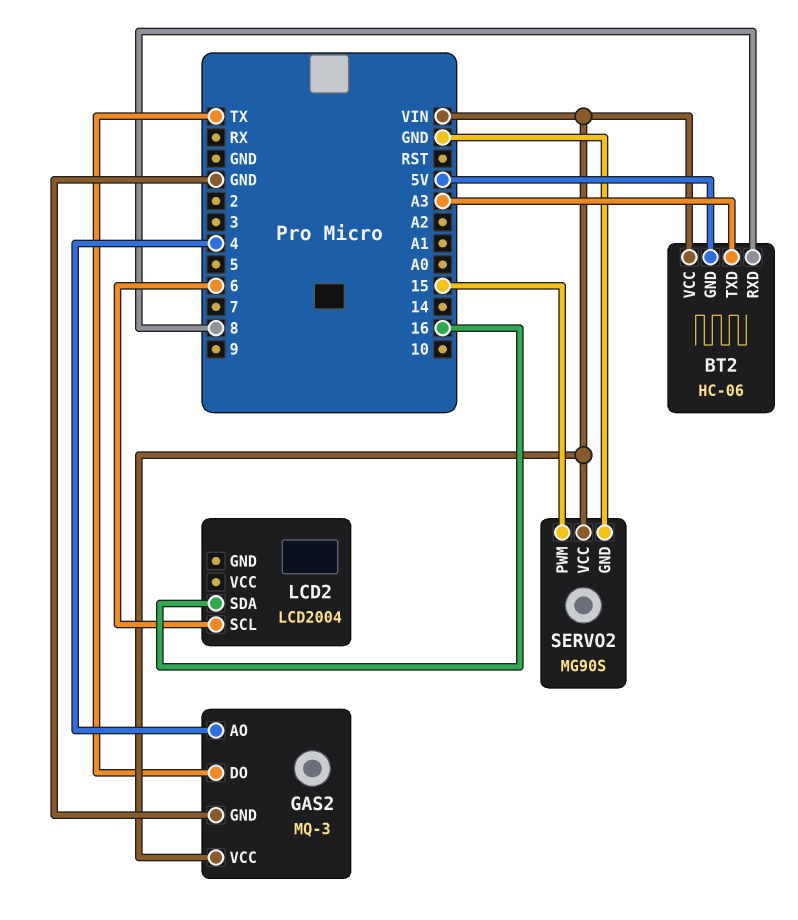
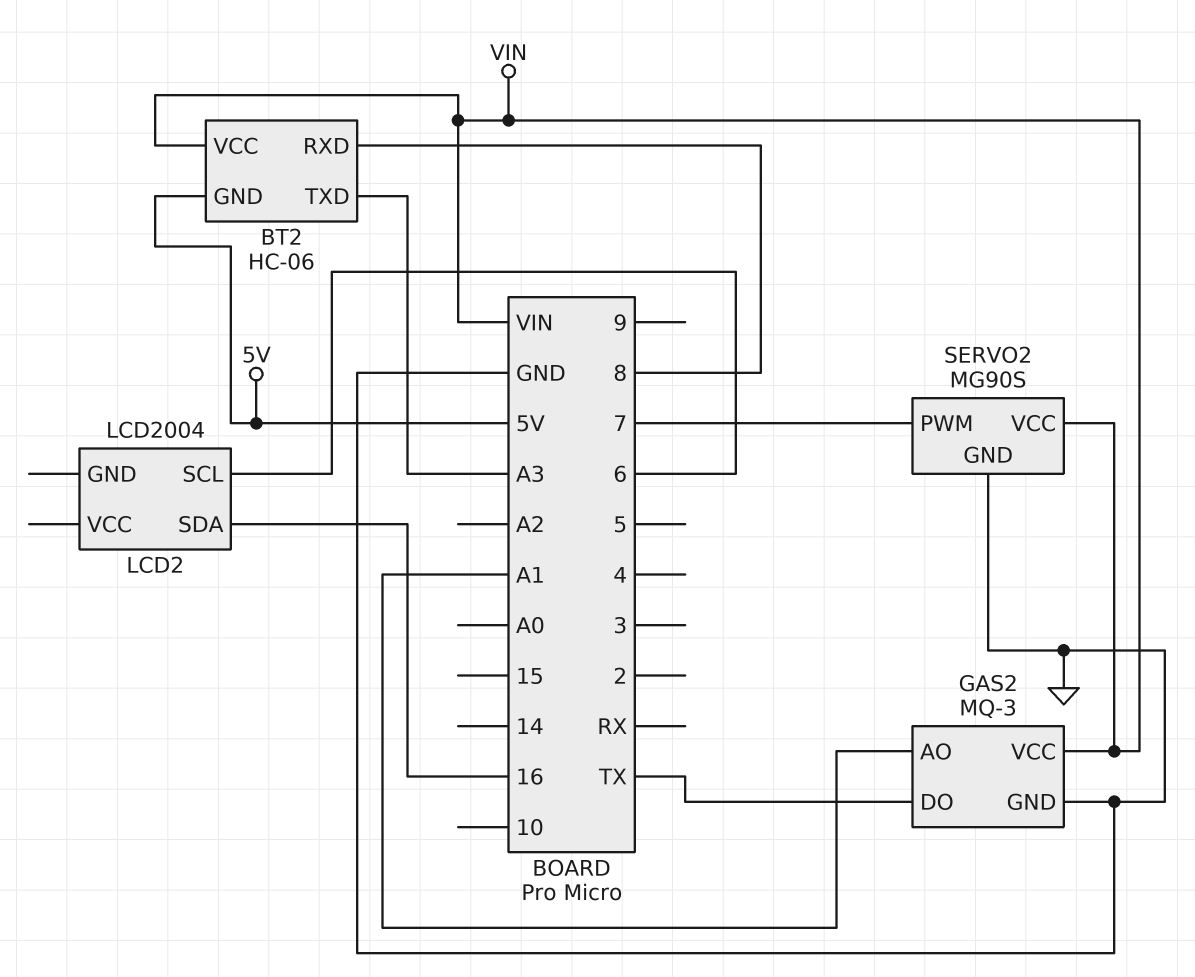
GAS2 pin AO: 4 -> A1
SERVO2 pin PWM: 15 -> 7

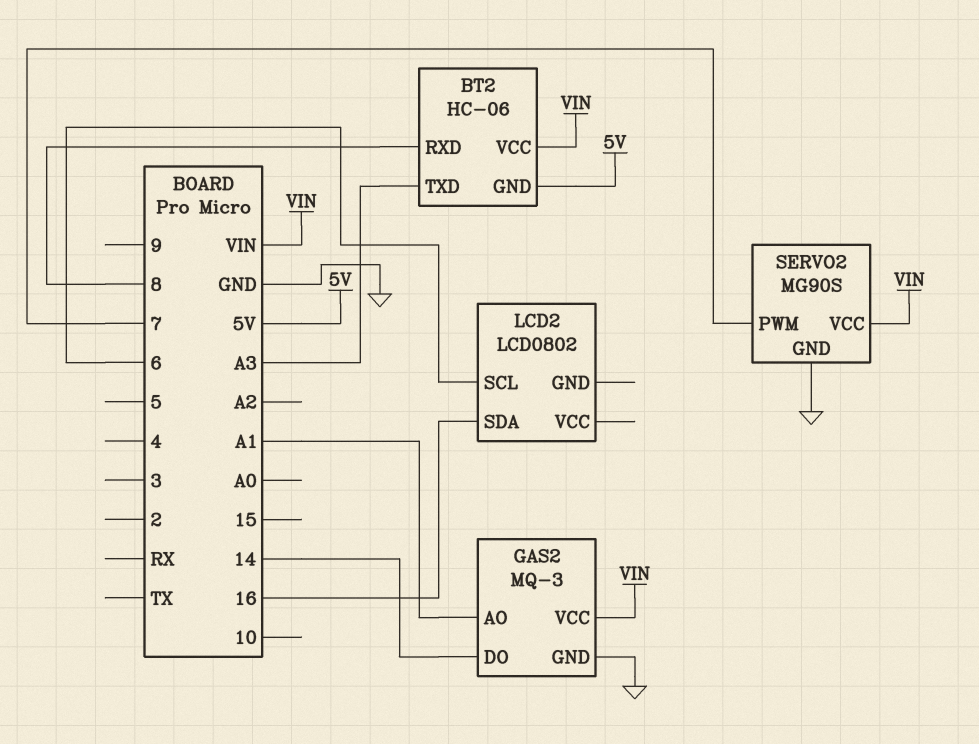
GAS2 pin DO: TX -> 14
LCD2: LCD2004 -> LCD0802

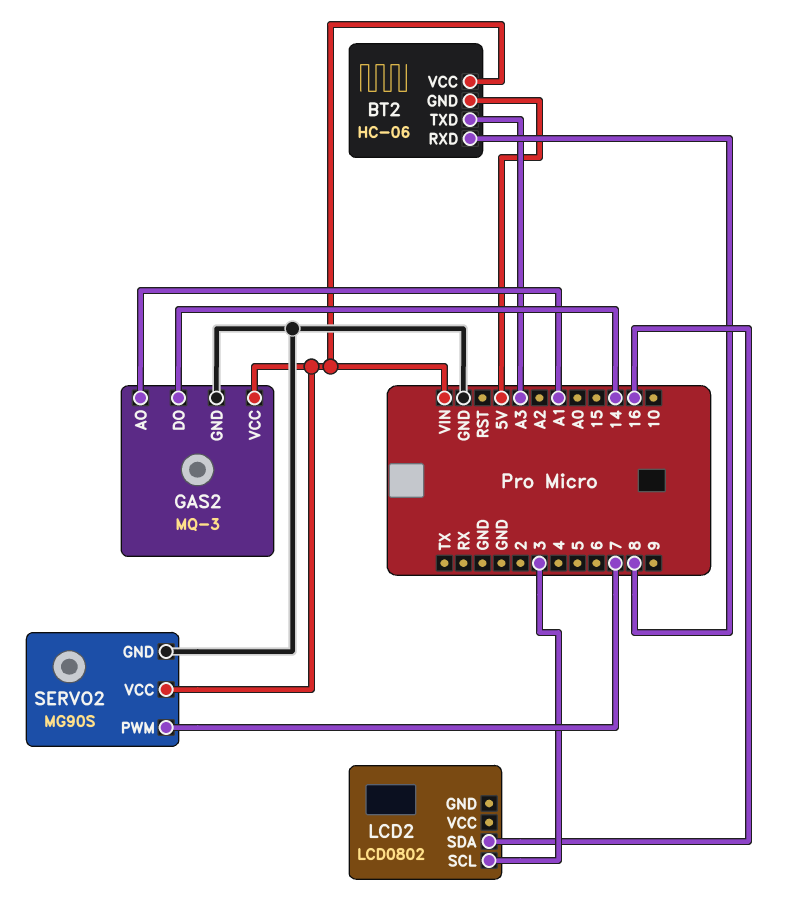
LCD2 pin SCL: 6 -> 3

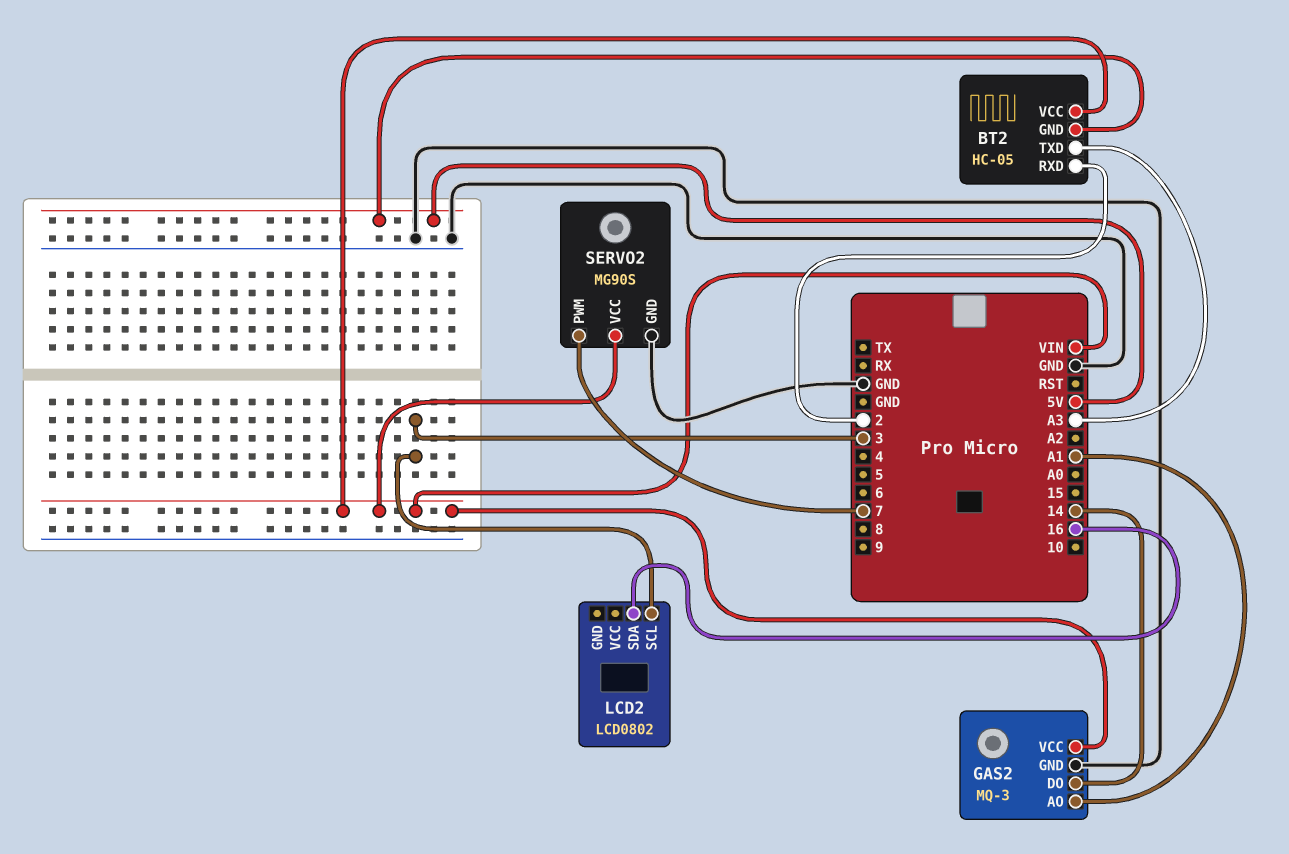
BT2: HC-06 -> HC-05
BT2 pin RXD: 8 -> 2

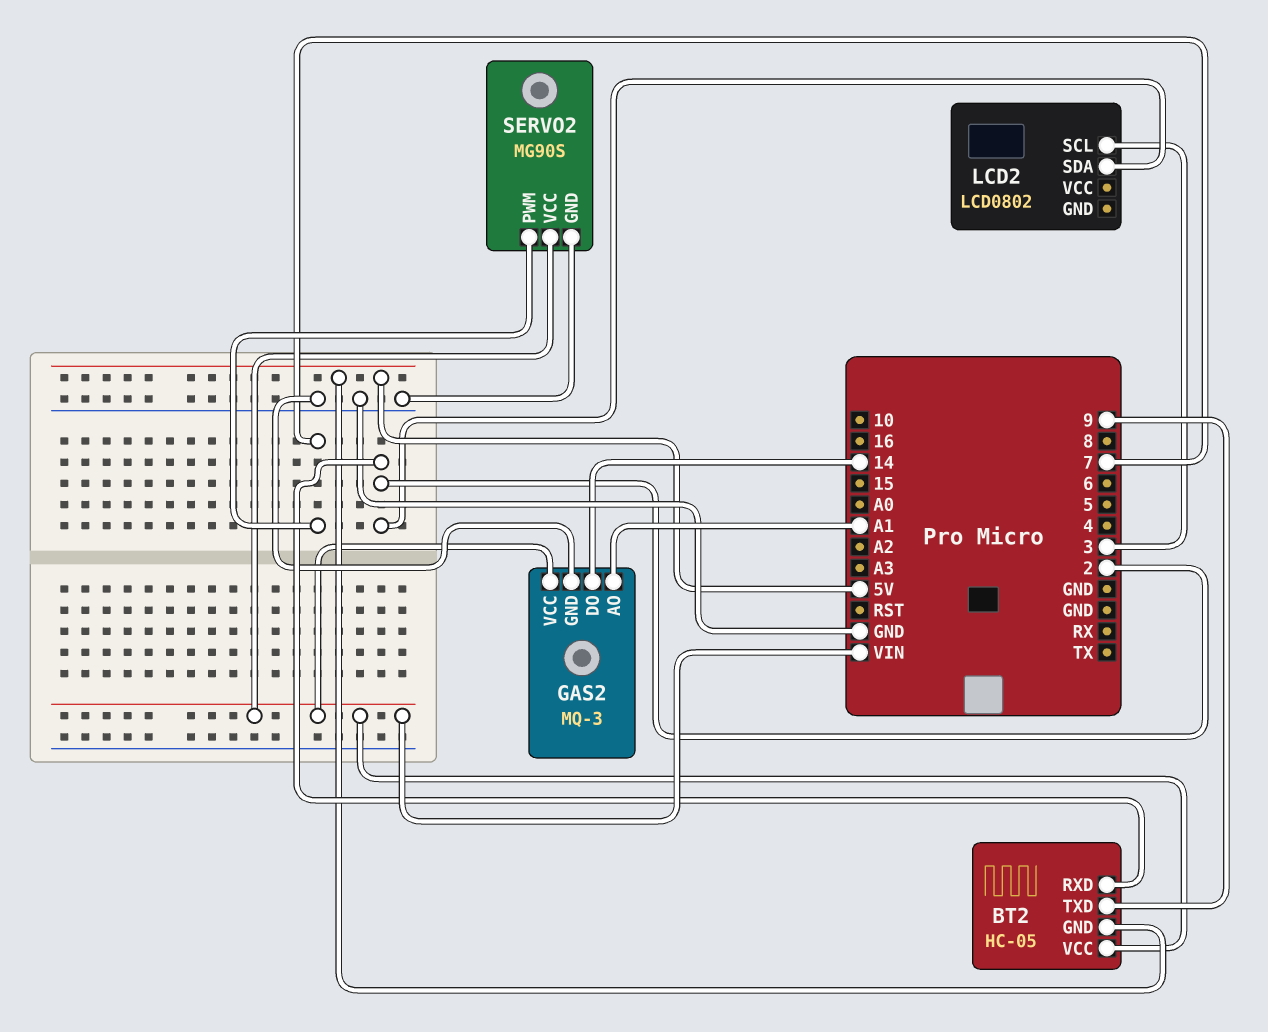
BT2 pin TXD: A3 -> 9
LCD2 pin SDA: 16 -> 2

